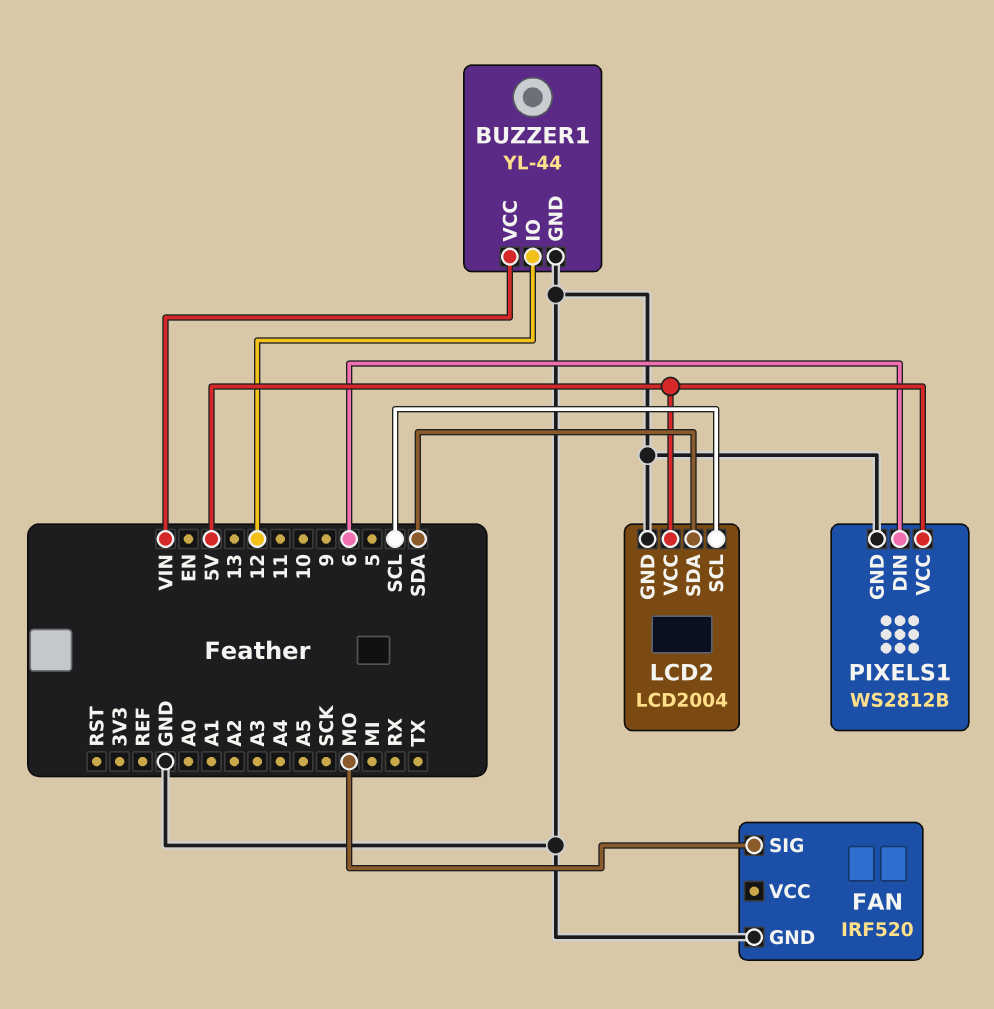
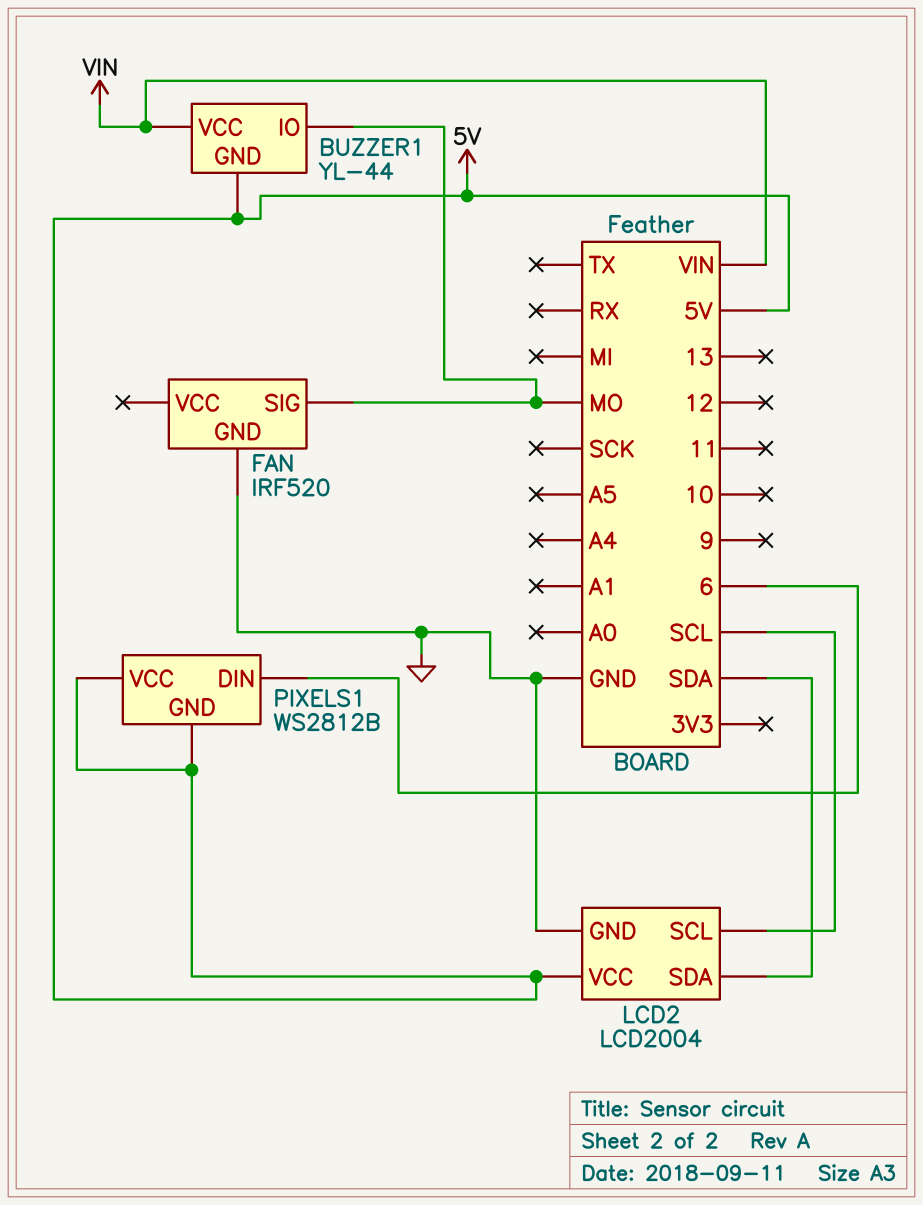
BUZZER1 pin GND: GND -> 5V
BUZZER1 pin IO: 12 -> MO
PIXELS1 pin GND: GND -> 5V

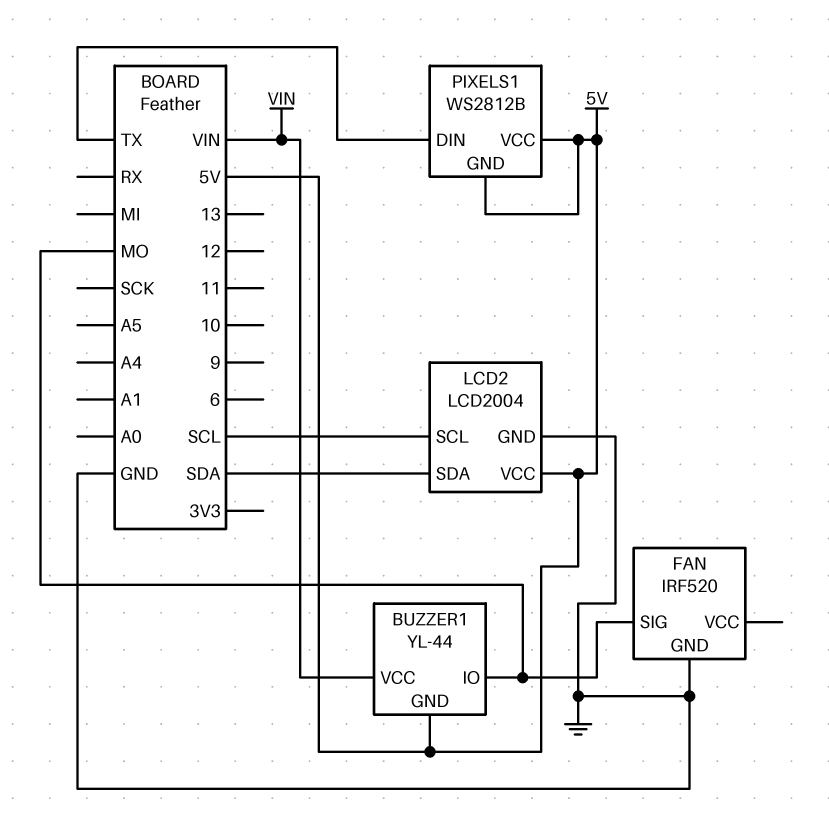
PIXELS1 pin DIN: 6 -> TX

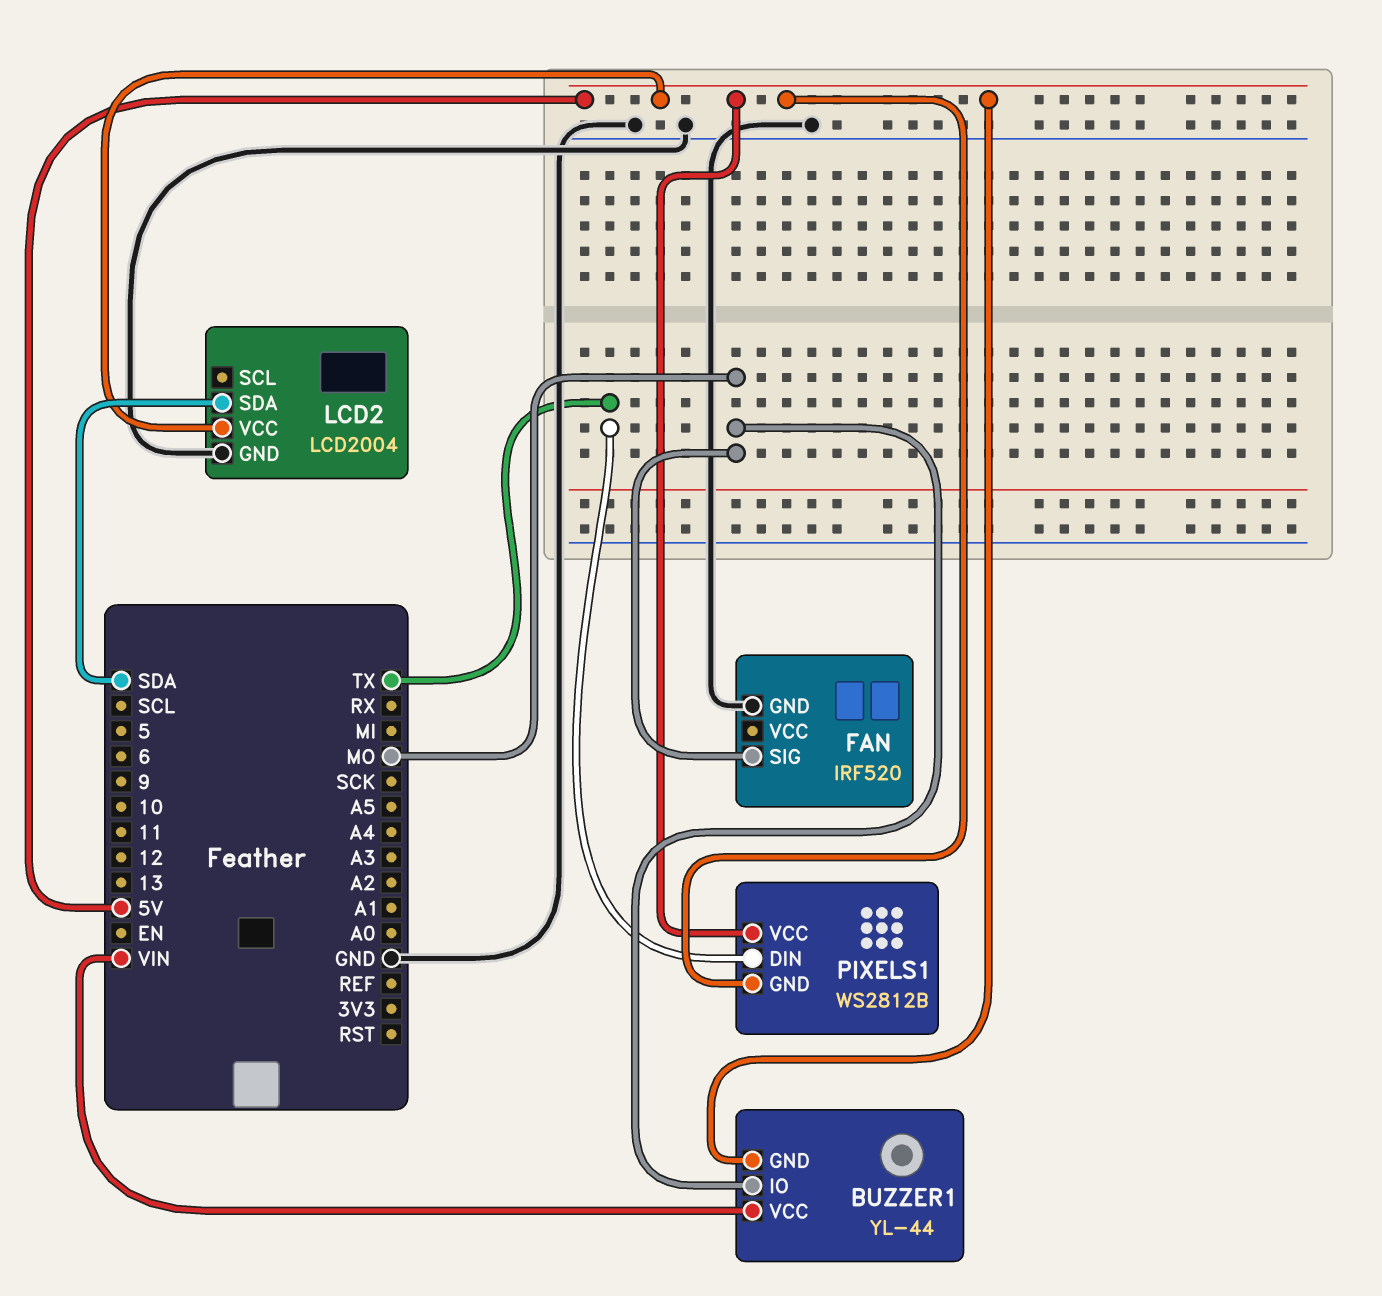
LCD2 pin SCL: SCL -> none

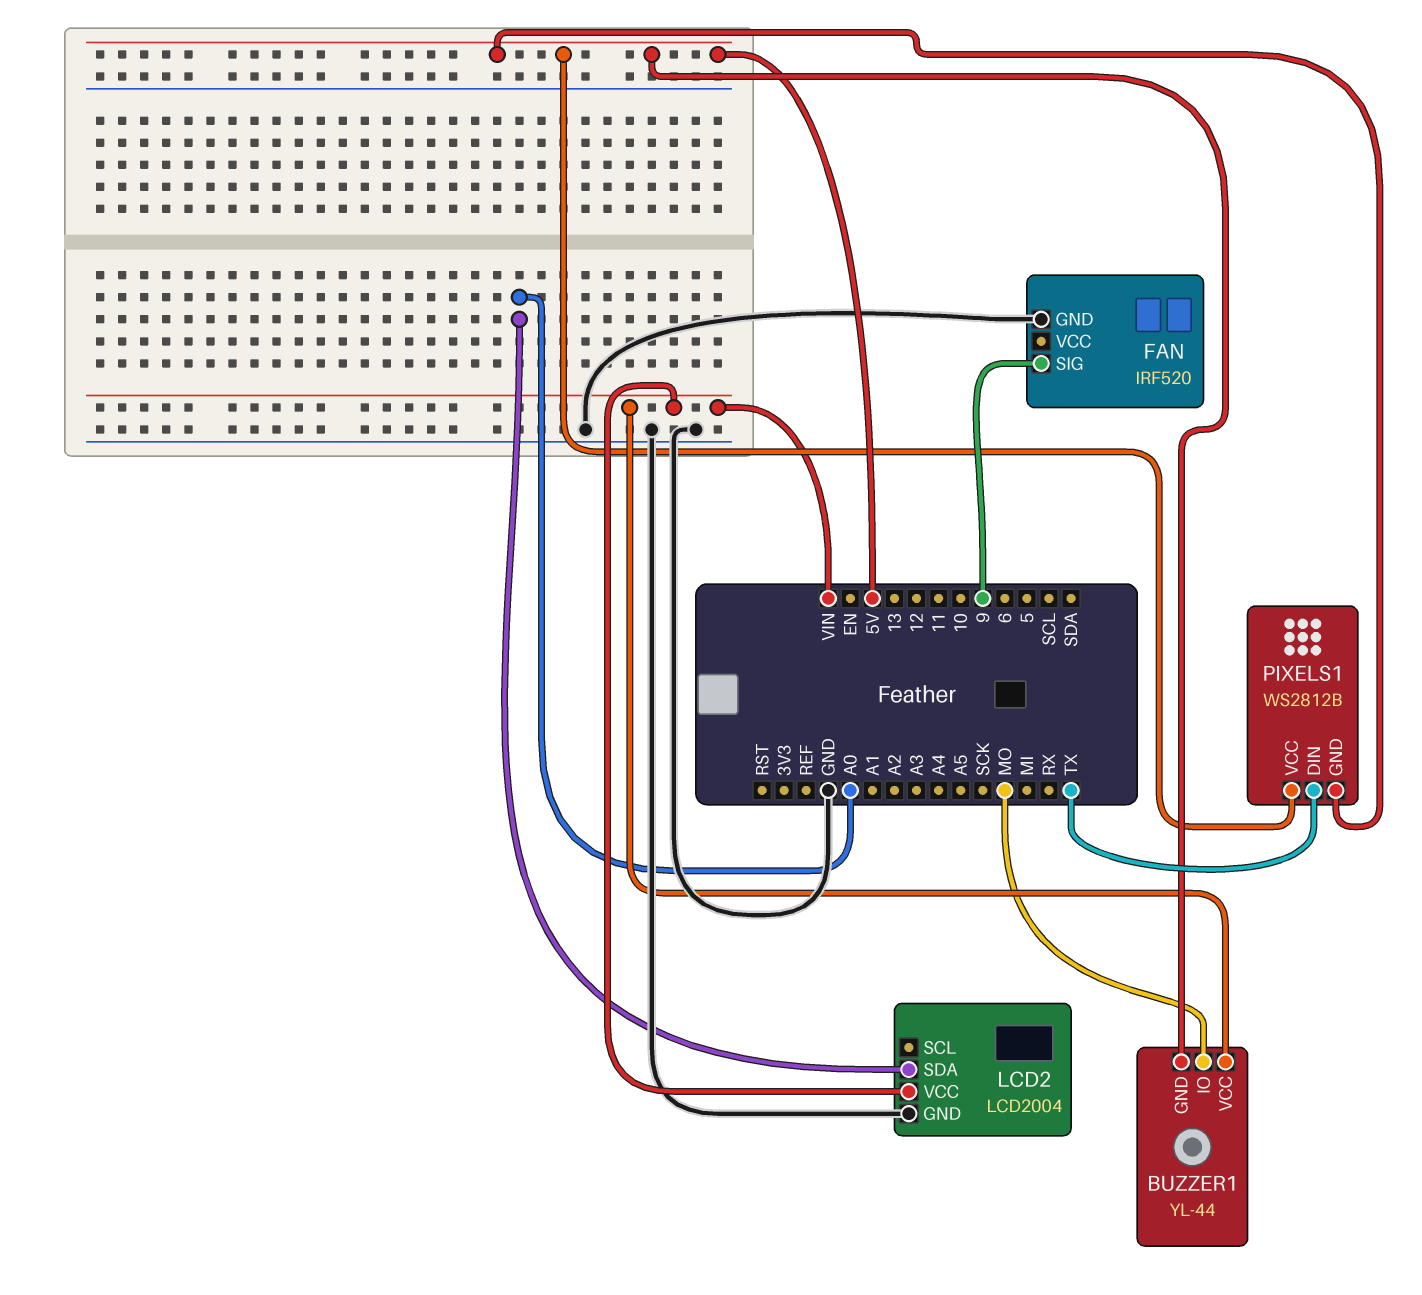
FAN pin SIG: MO -> 9
LCD2 pin SDA: SDA -> A0
LCD2 pin VCC: 5V -> VIN

